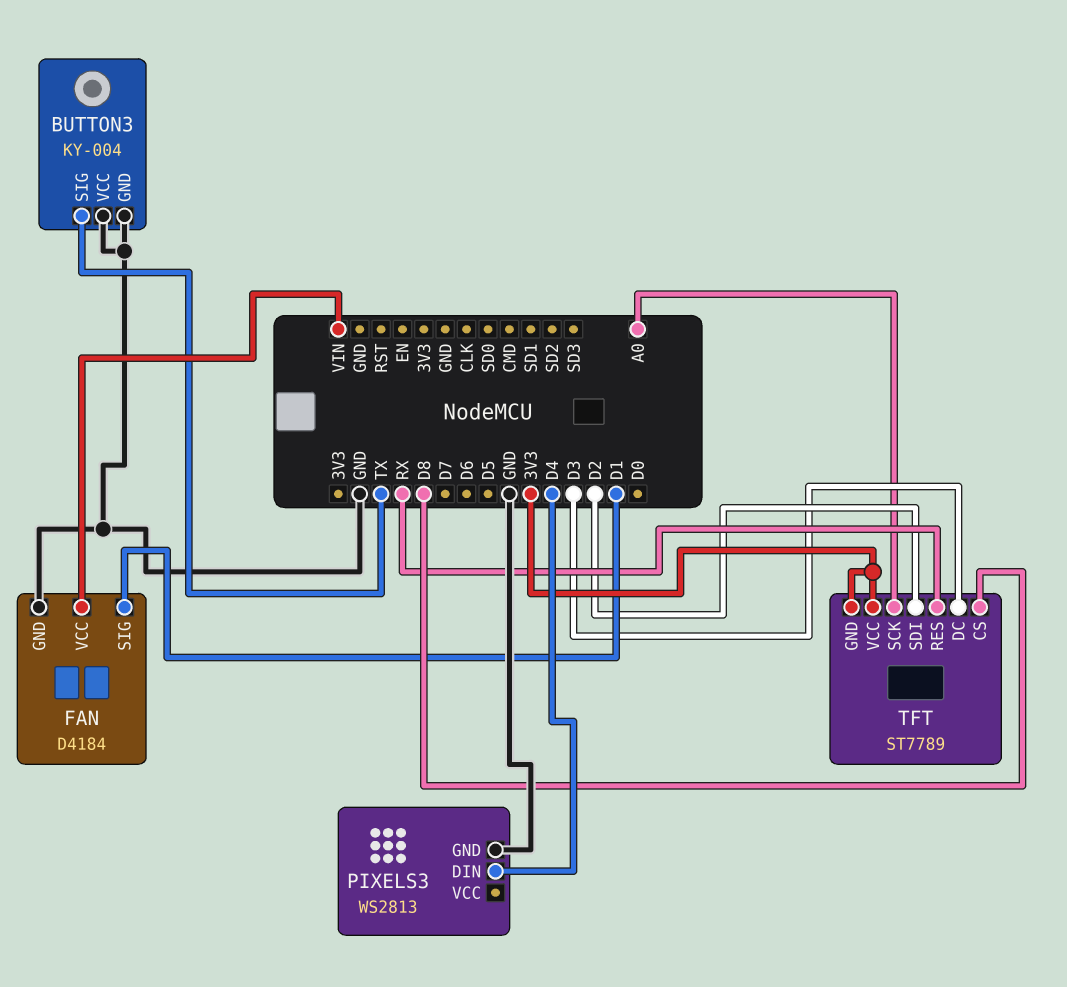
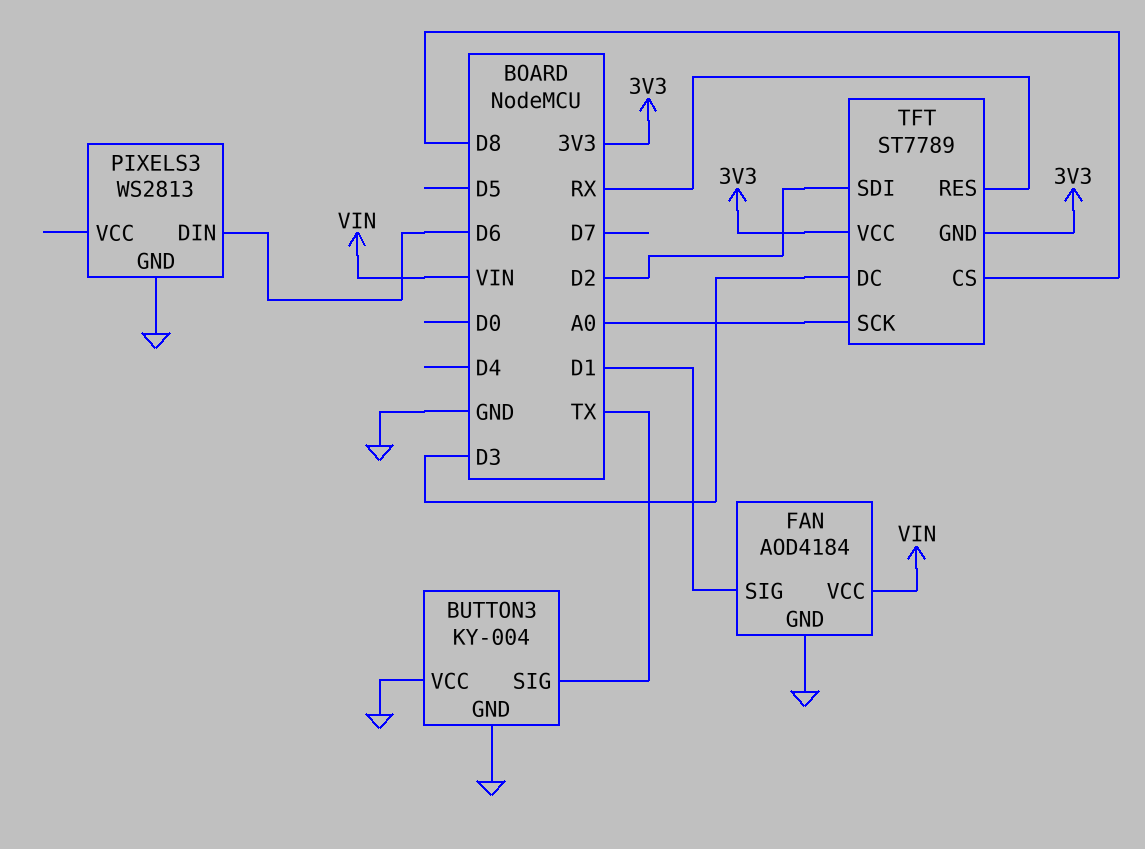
FAN: D4184 -> AOD4184
PIXELS3 pin DIN: D4 -> D6

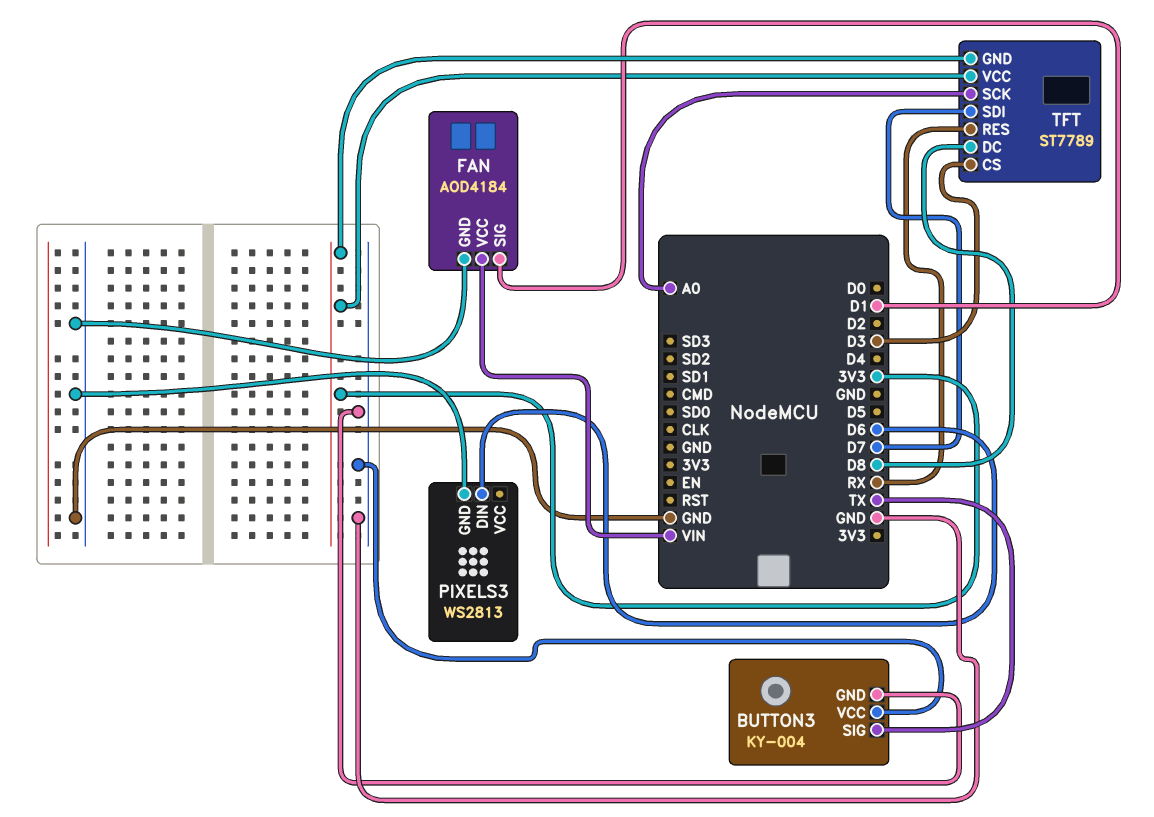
TFT pin CS: D8 -> D3
TFT pin DC: D3 -> D8
TFT pin SDI: D2 -> D7

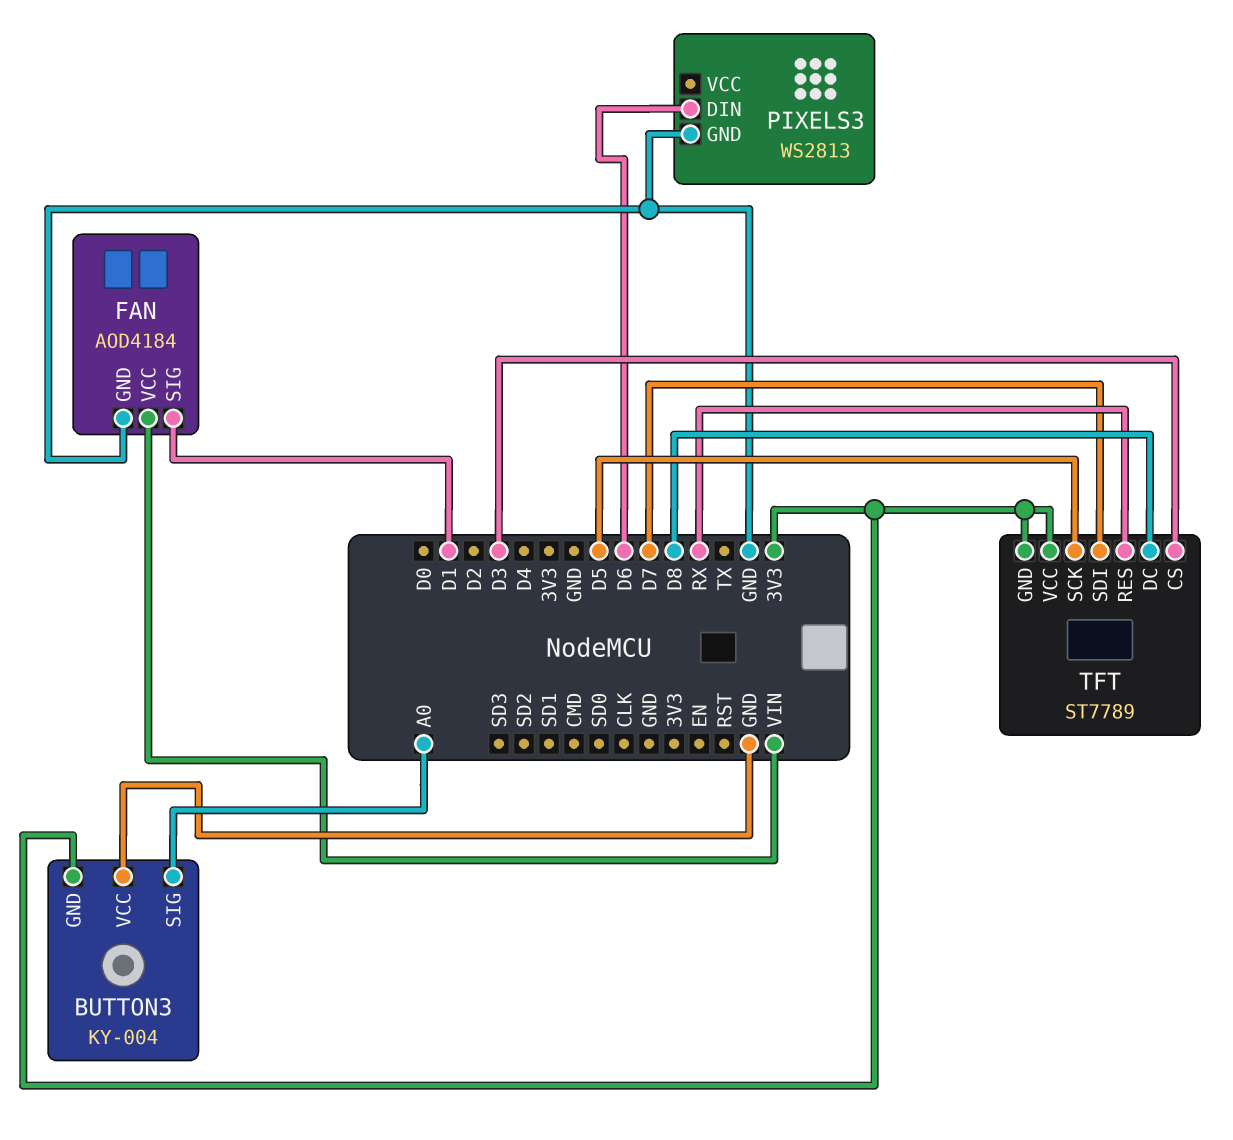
BUTTON3 pin GND: GND -> 3V3
BUTTON3 pin SIG: TX -> A0
TFT pin SCK: A0 -> D5

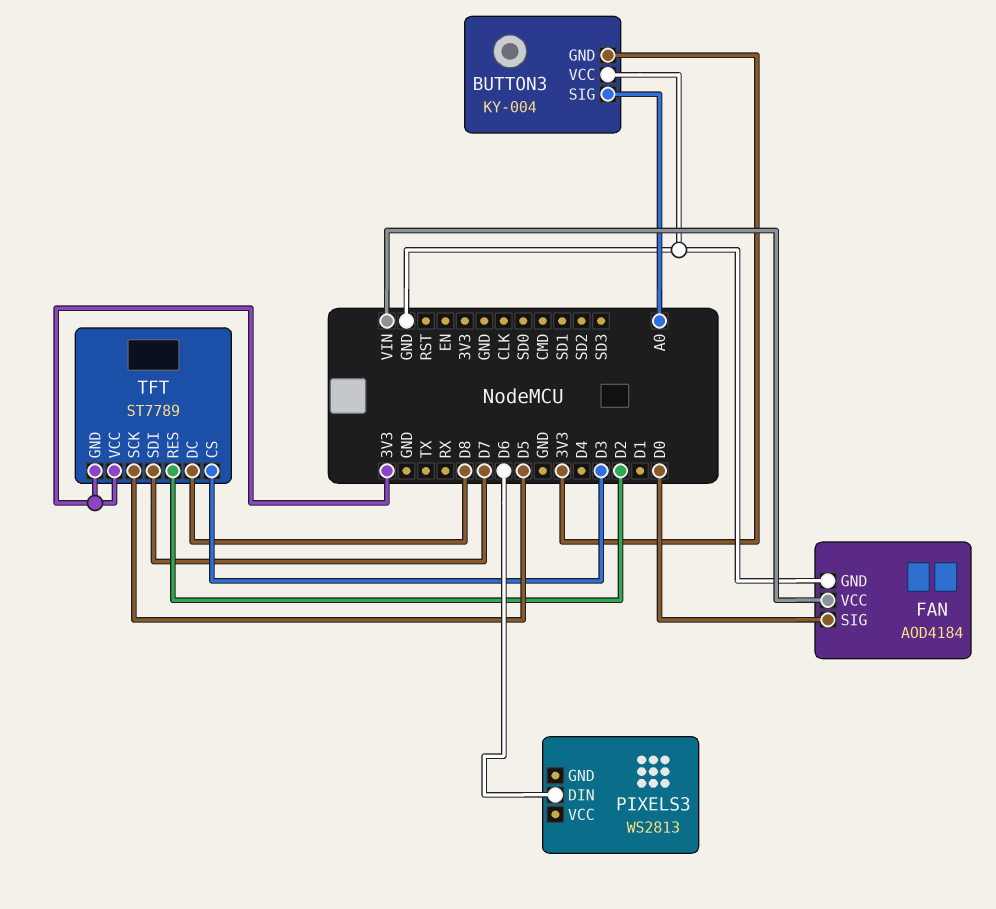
FAN pin SIG: D1 -> D0
PIXELS3 pin GND: GND -> none
TFT pin RES: RX -> D2

